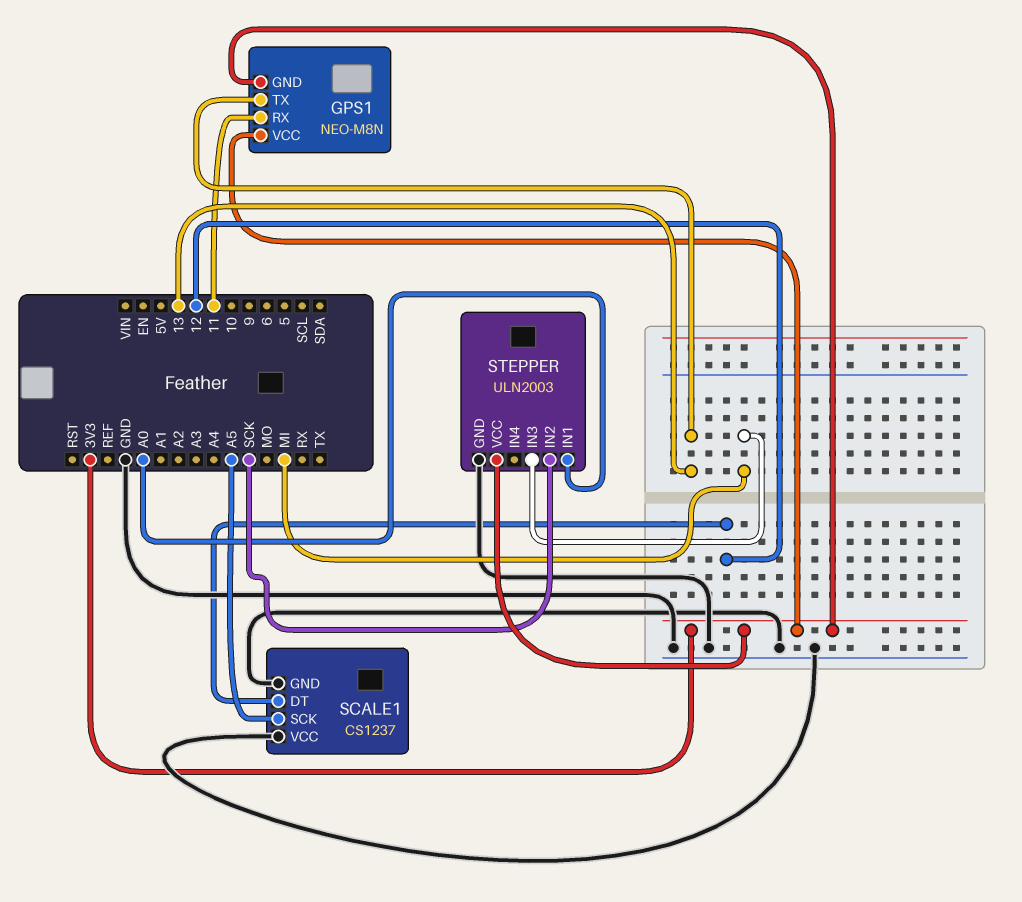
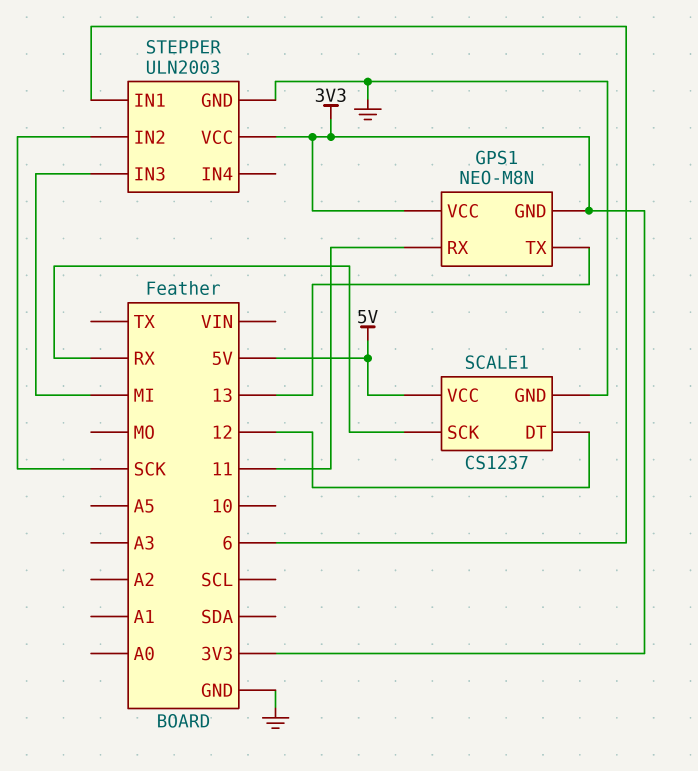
SCALE1 pin SCK: A5 -> RX
SCALE1 pin VCC: GND -> 5V
STEPPER pin IN1: A0 -> 6

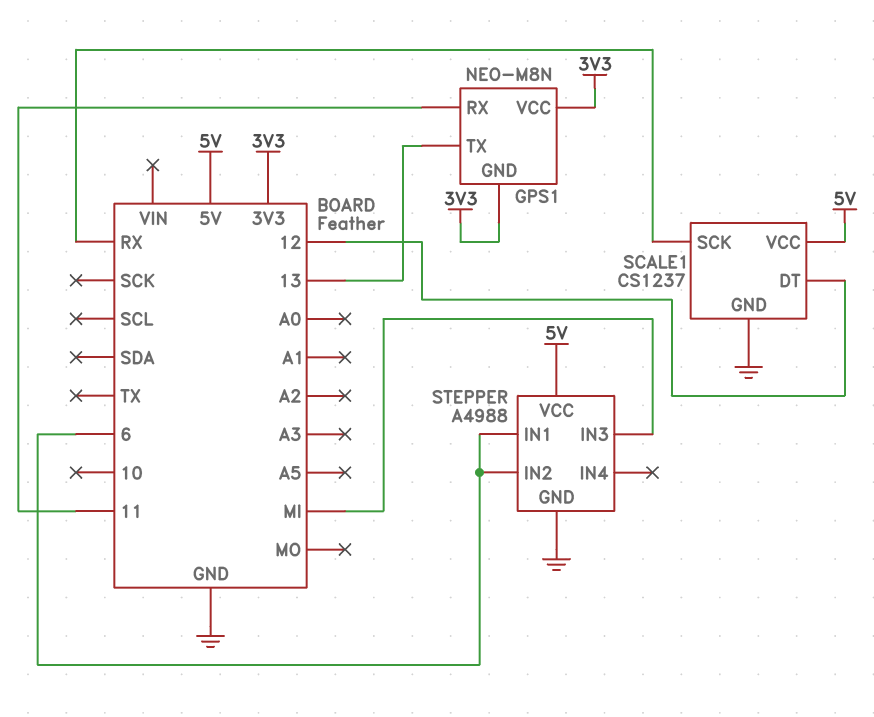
STEPPER: ULN2003 -> A4988
STEPPER pin IN2: SCK -> 6
STEPPER pin VCC: 3V3 -> 5V

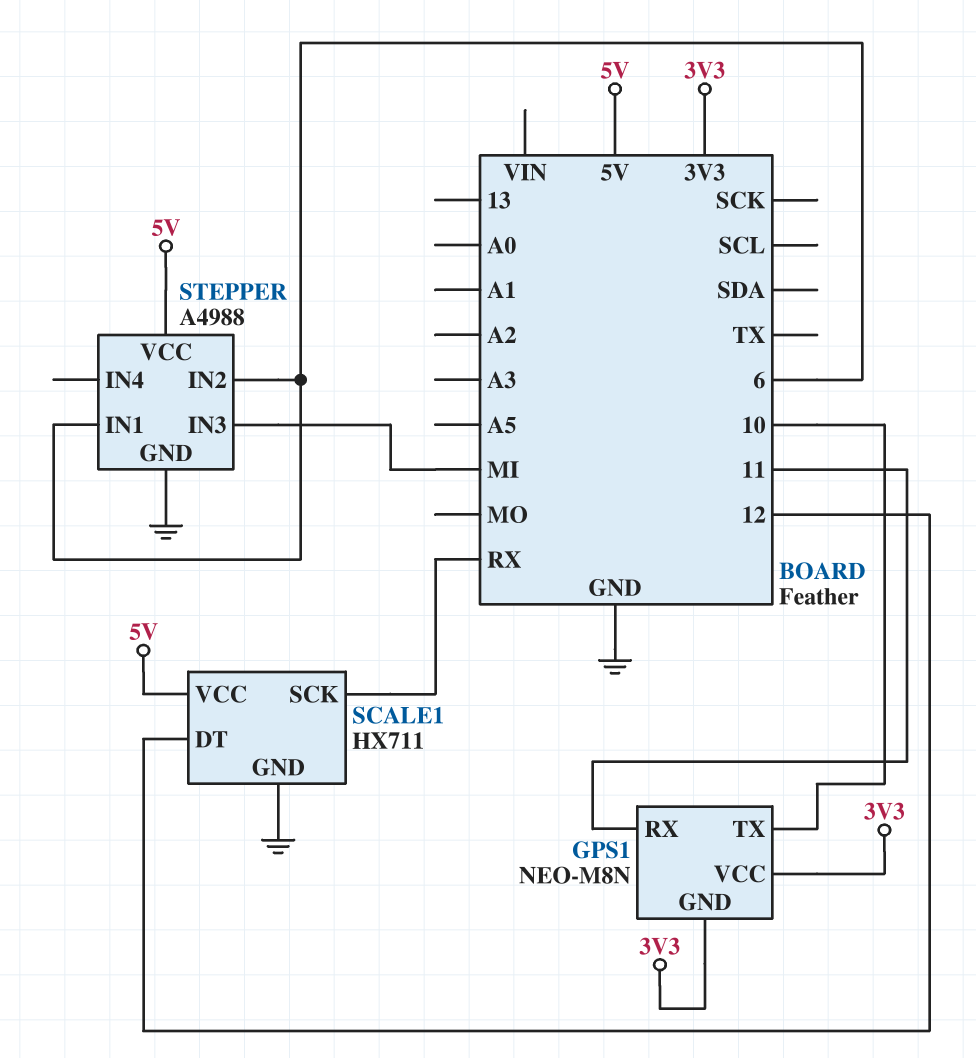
GPS1 pin TX: 13 -> 10
SCALE1: CS1237 -> HX711

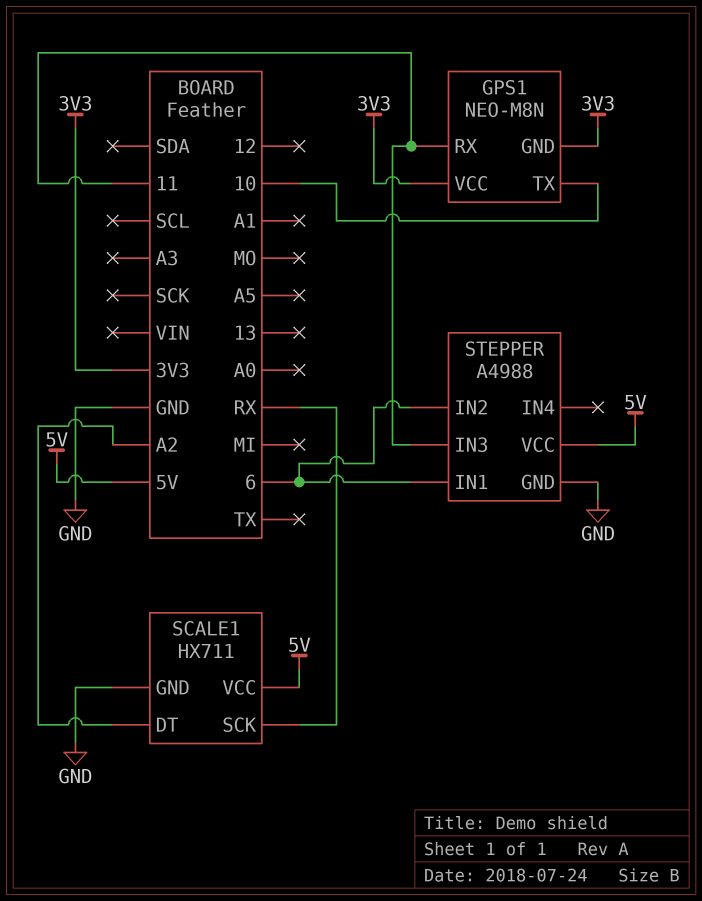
SCALE1 pin DT: 12 -> A2
STEPPER pin IN3: MI -> 11

